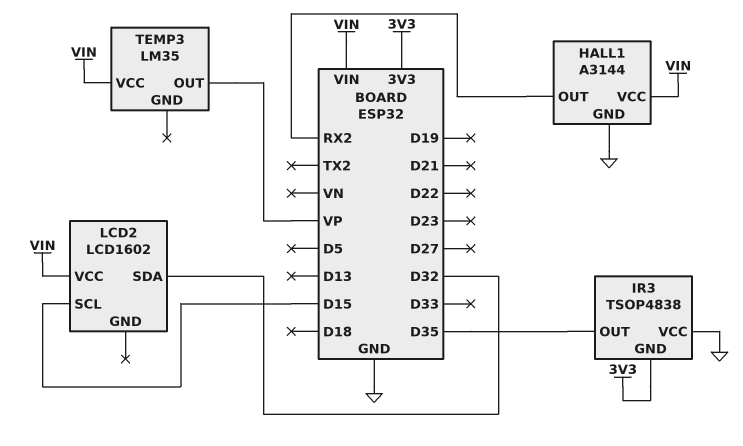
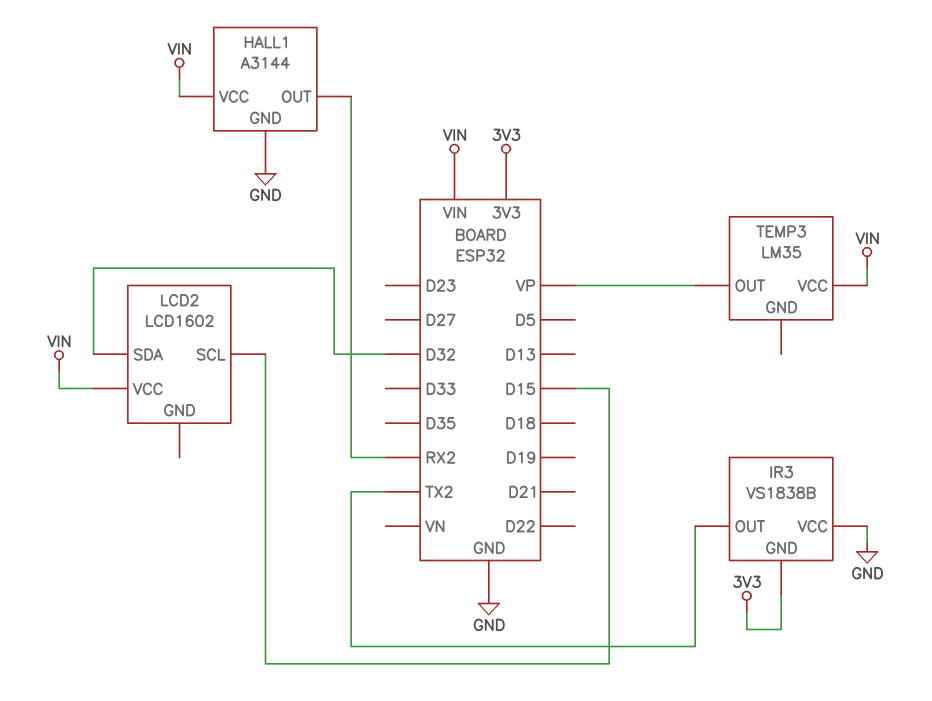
IR3: TSOP4838 -> VS1838B
IR3 pin OUT: D35 -> TX2

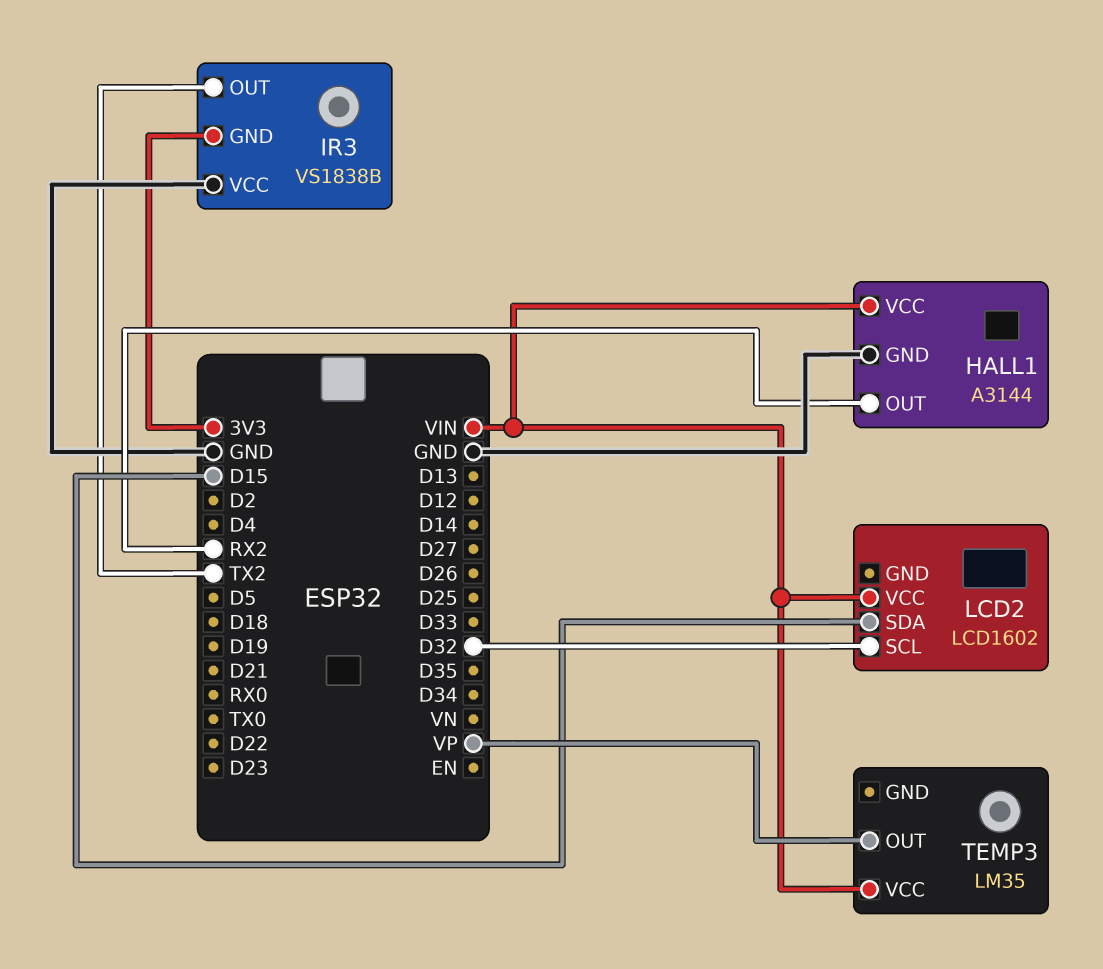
LCD2 pin SCL: D15 -> D32
LCD2 pin SDA: D32 -> D15

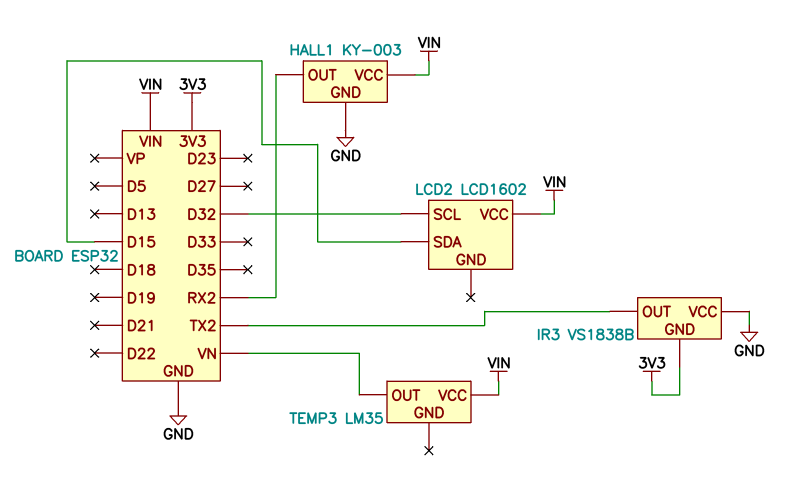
HALL1: A3144 -> KY-003
TEMP3 pin OUT: VP -> VN

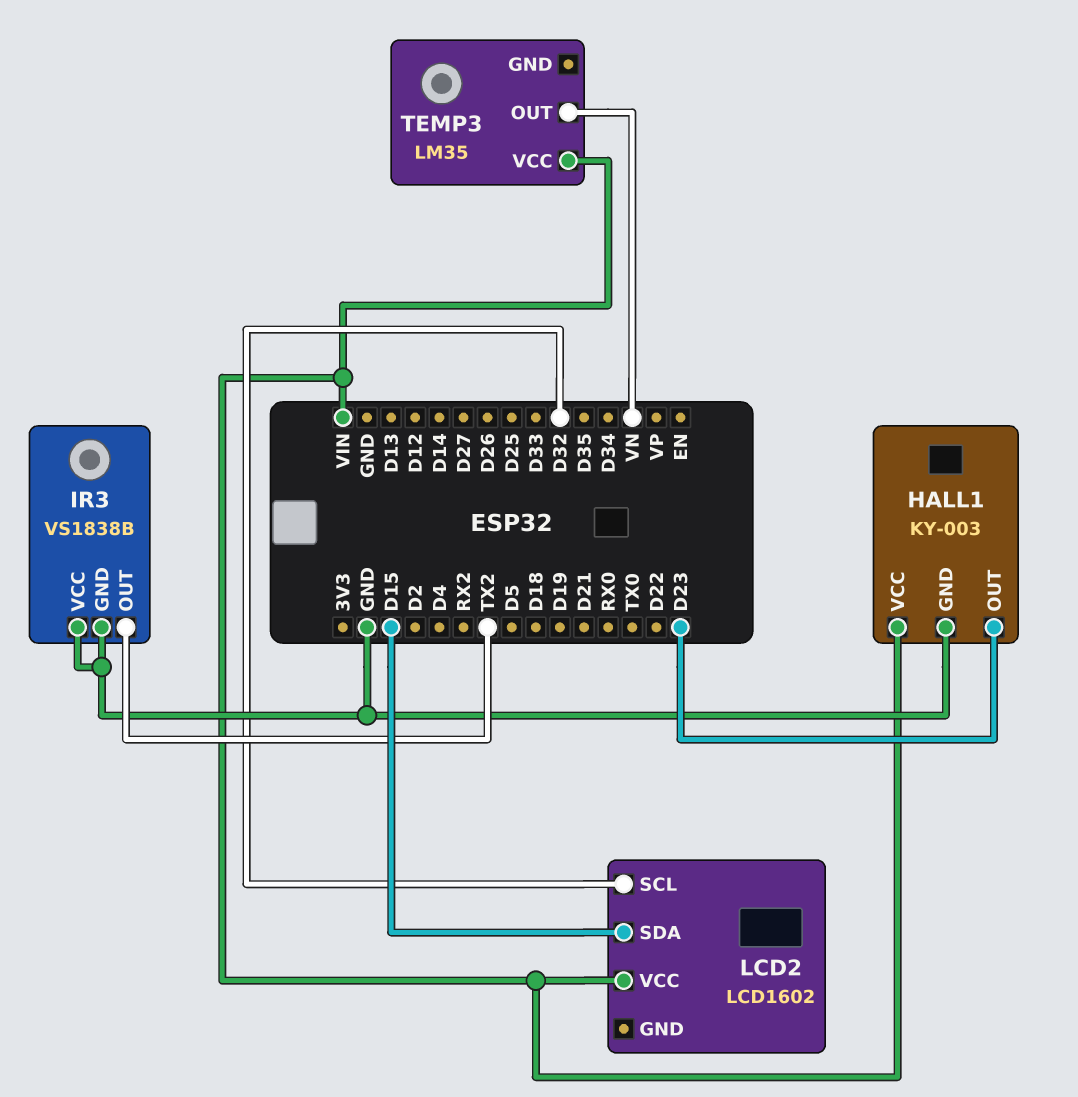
HALL1 pin OUT: RX2 -> D23
IR3 pin GND: 3V3 -> GND

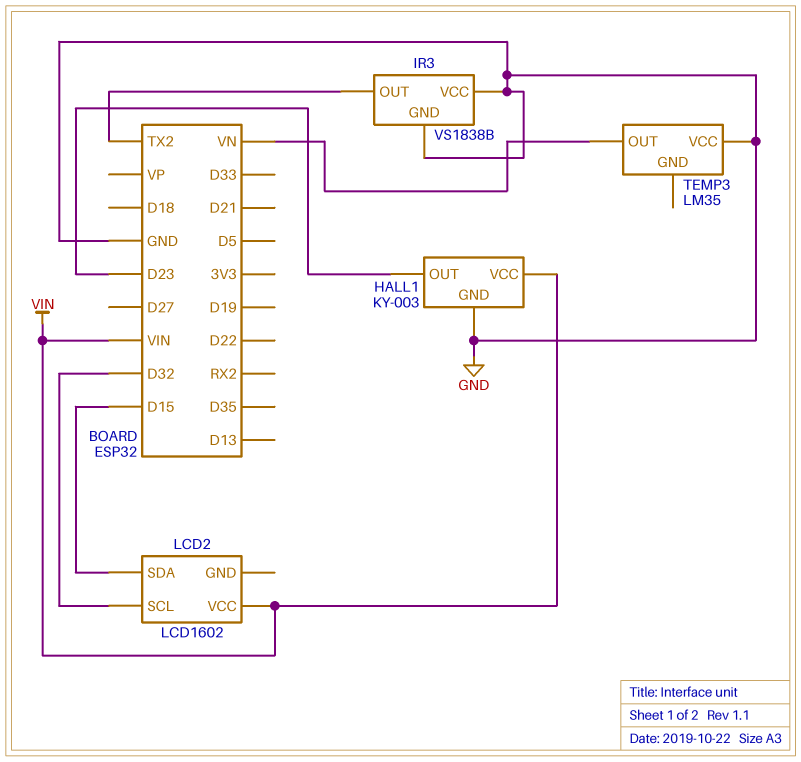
TEMP3 pin VCC: VIN -> GND

